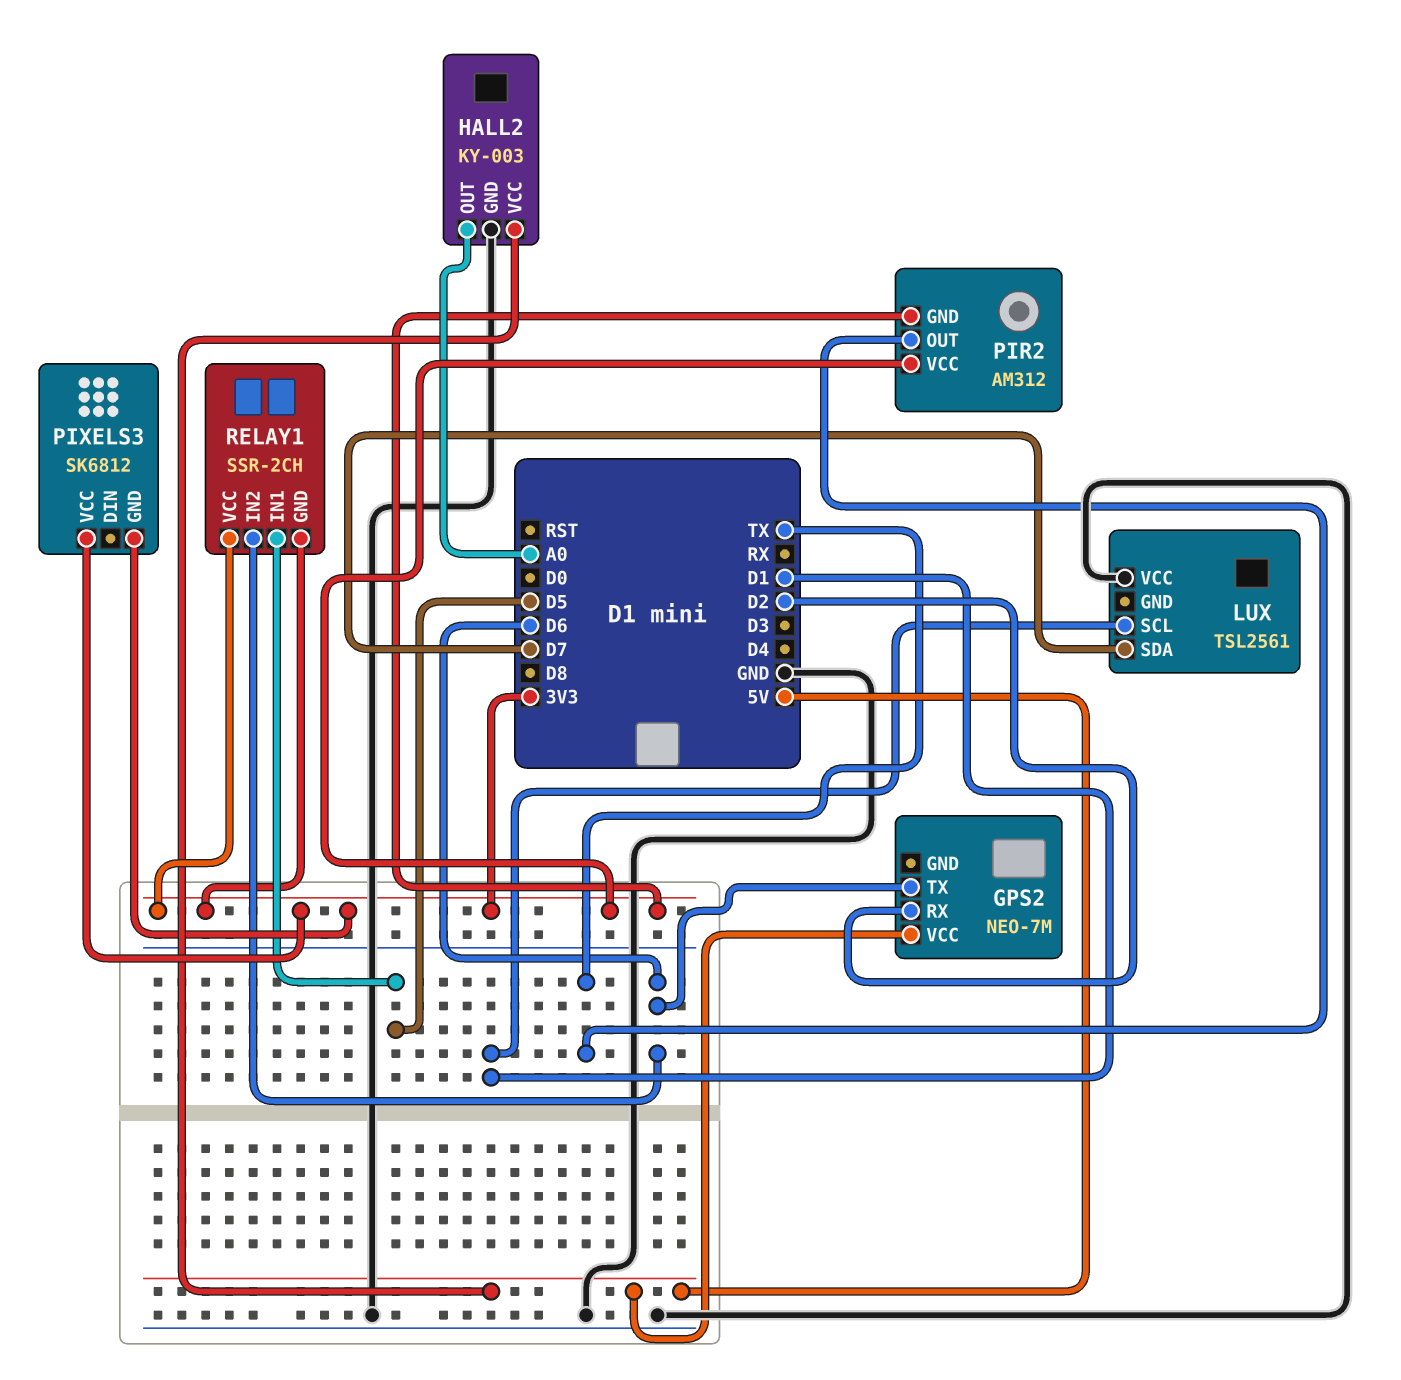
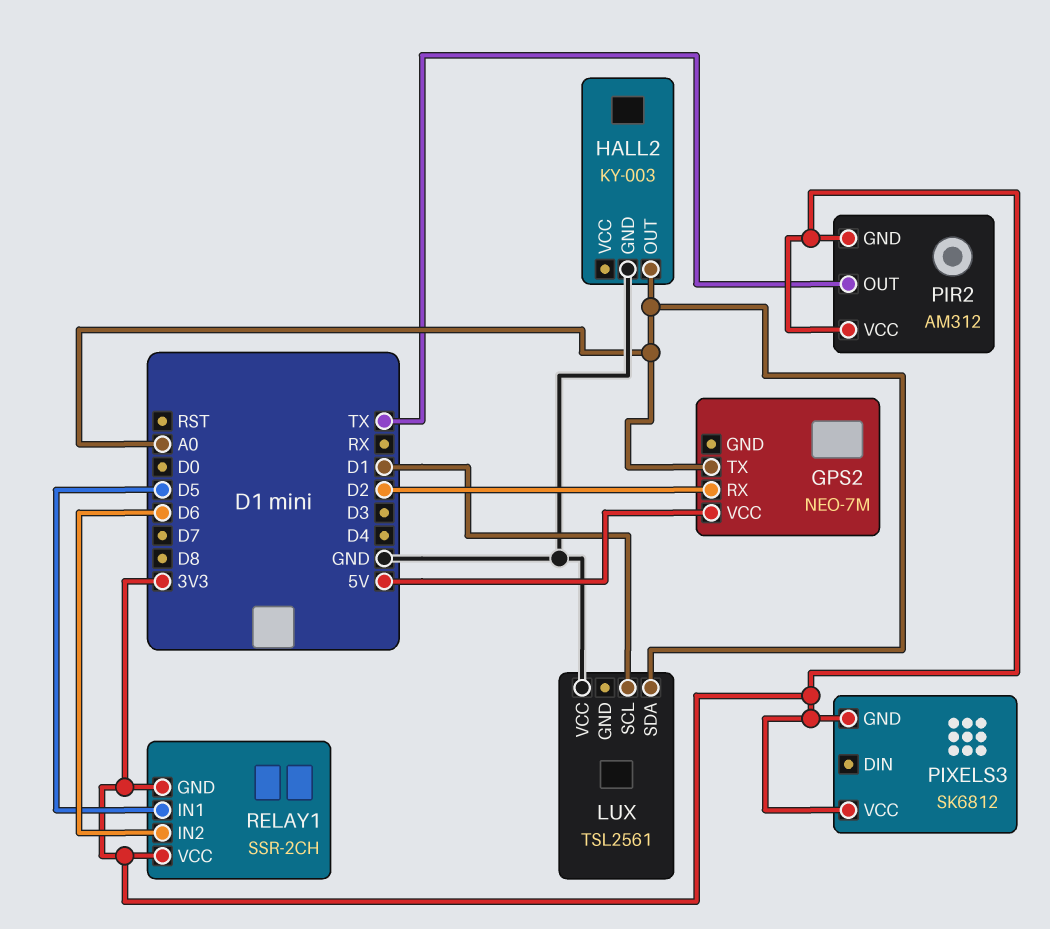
GPS2 pin TX: D6 -> A0
HALL2 pin VCC: 5V -> none
LUX pin SDA: D7 -> A0

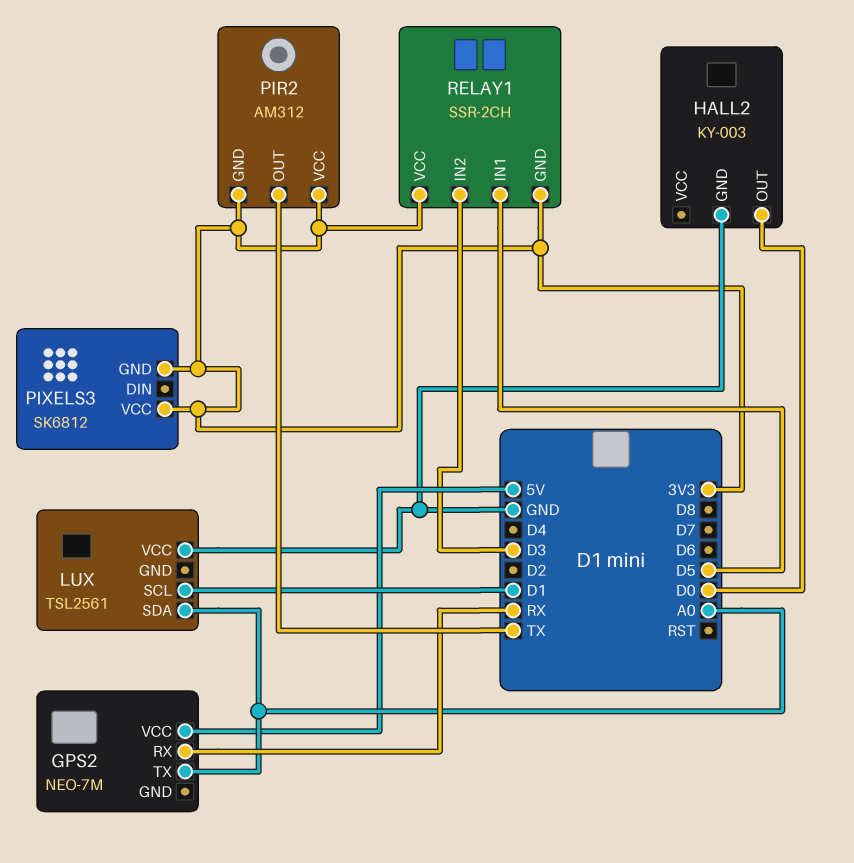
GPS2 pin RX: D2 -> RX
HALL2 pin OUT: A0 -> D0
RELAY1 pin IN2: D6 -> D3

